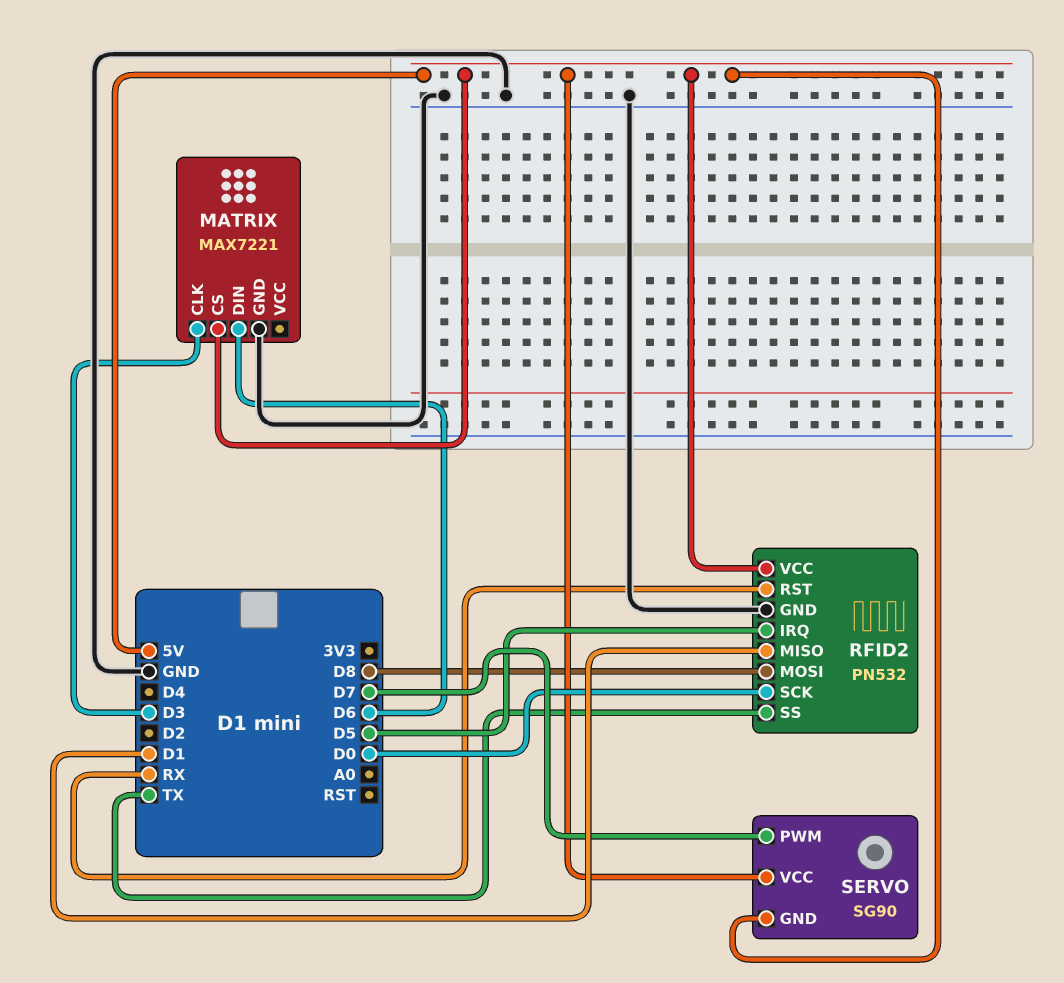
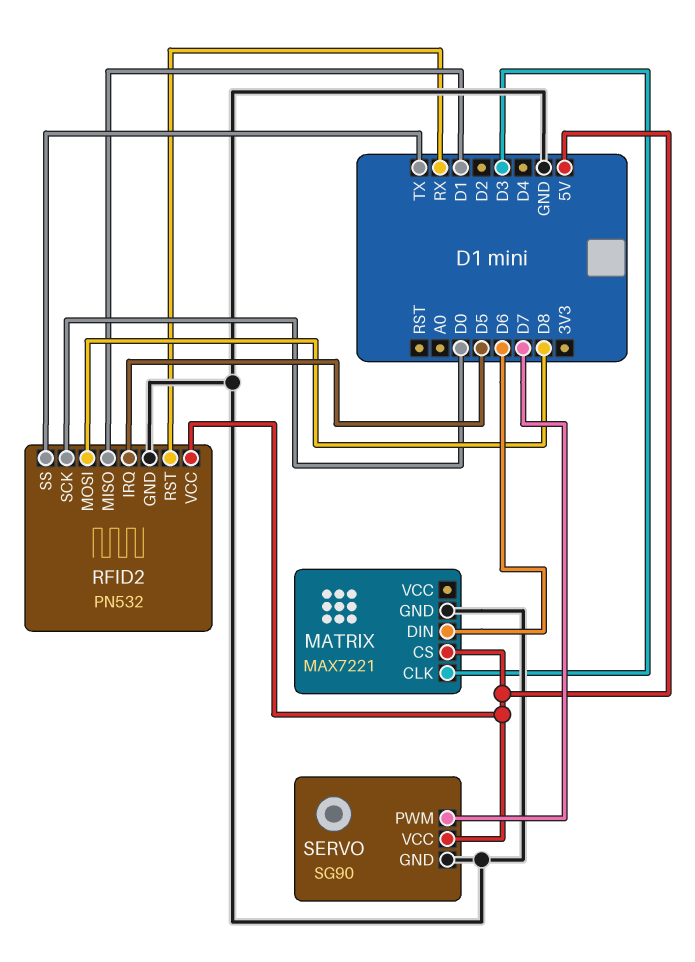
SERVO pin GND: 5V -> GND

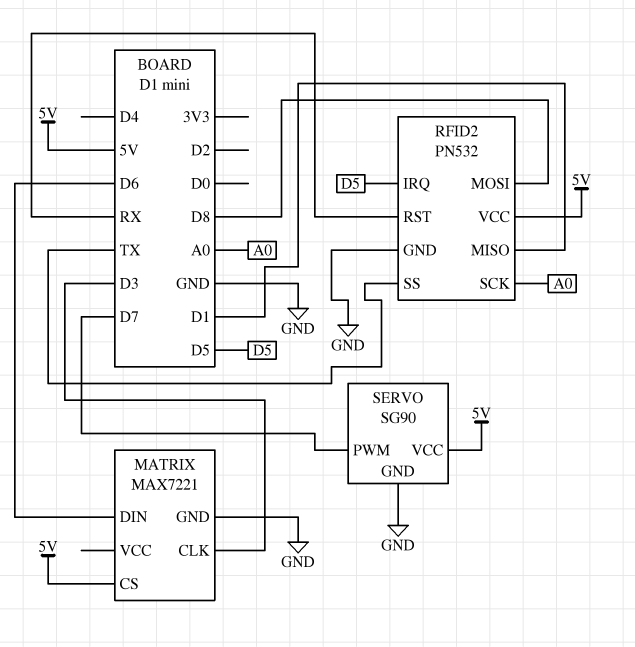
RFID2 pin SCK: D0 -> A0

